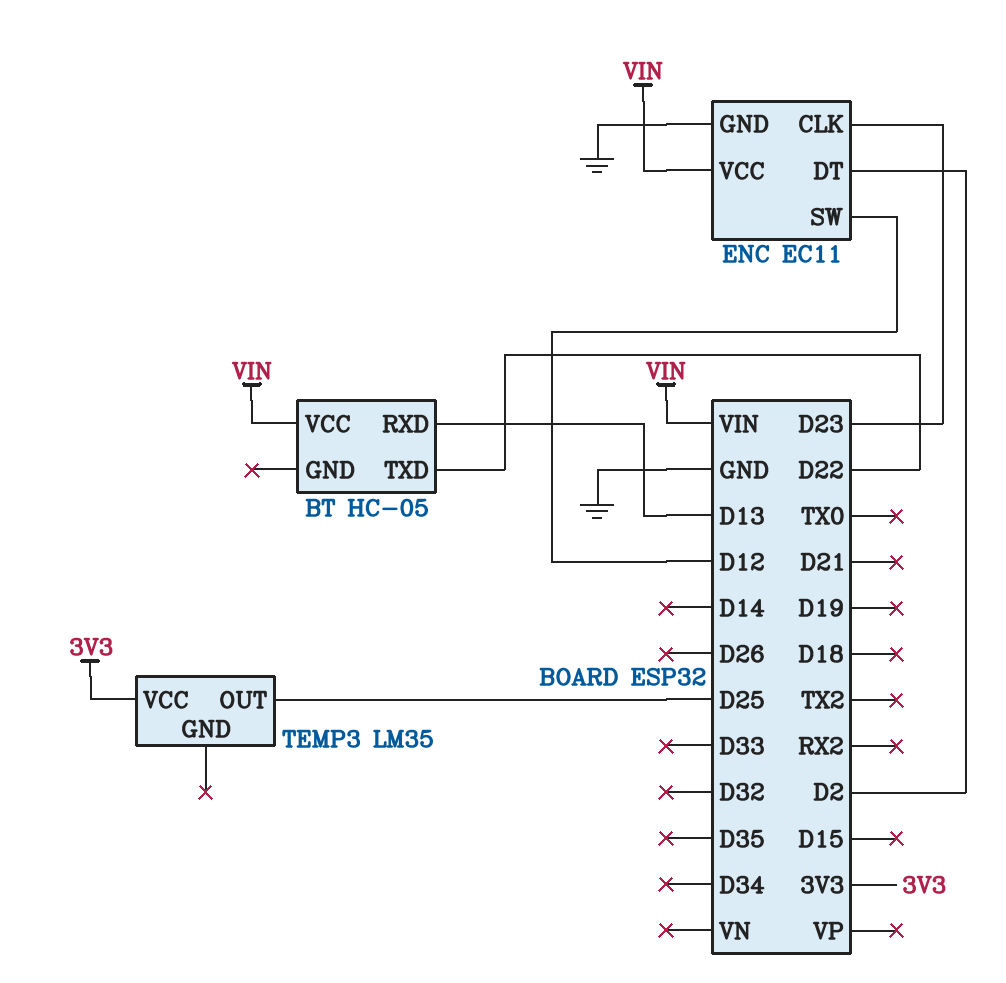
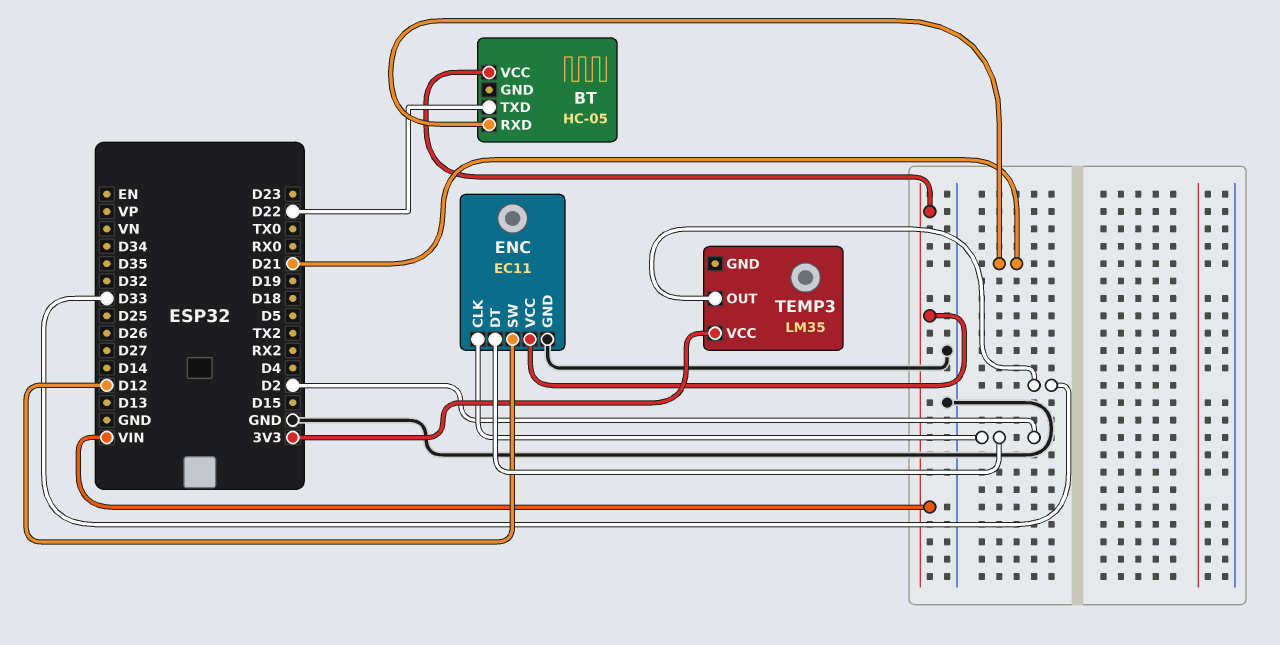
BT pin RXD: D13 -> D21
ENC pin CLK: D23 -> D2
TEMP3 pin OUT: D25 -> D33

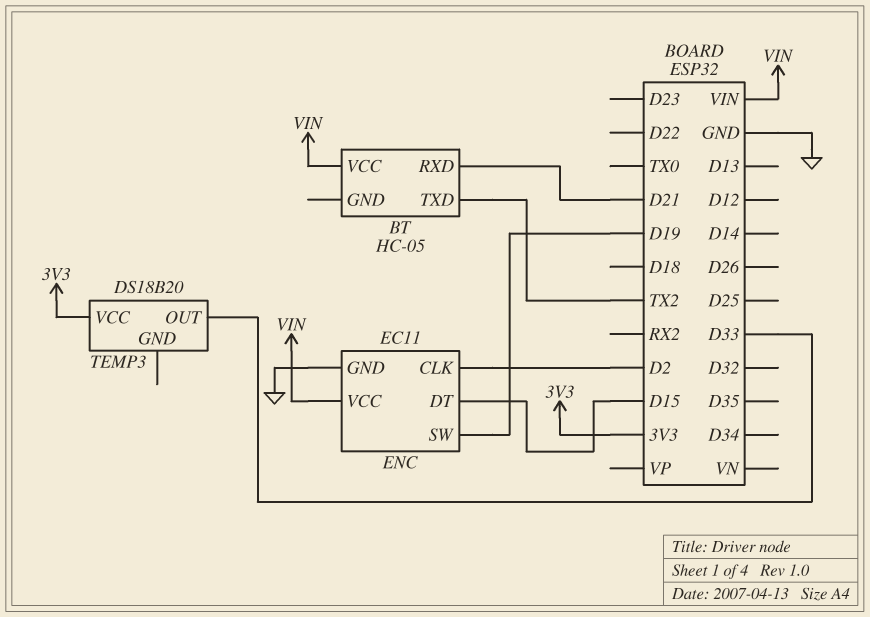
BT pin TXD: D22 -> TX2
ENC pin DT: D2 -> D15
ENC pin SW: D12 -> D19
TEMP3: LM35 -> DS18B20

